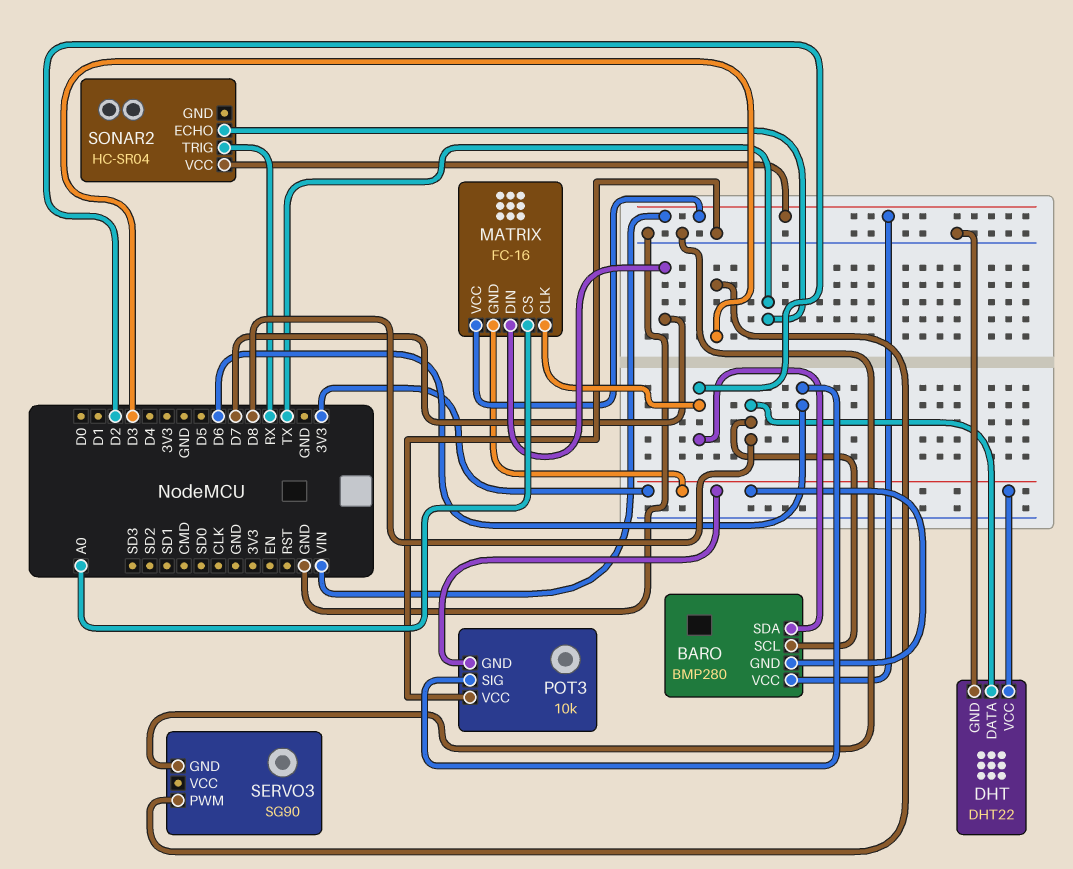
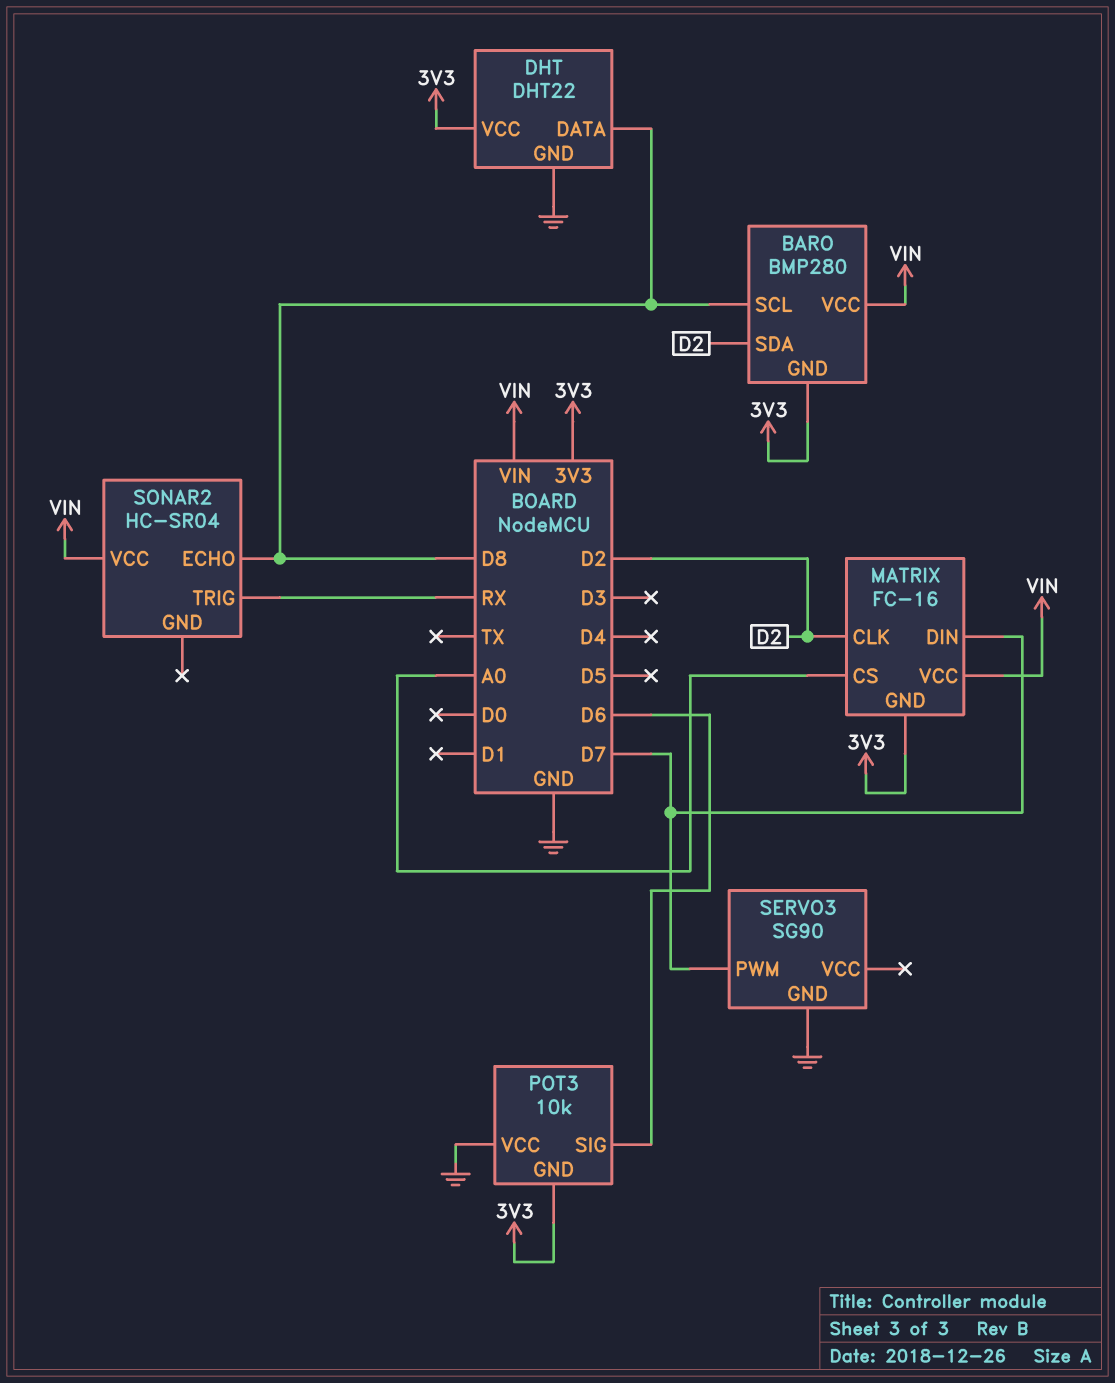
SERVO3 pin PWM: D3 -> D7
SONAR2 pin ECHO: TX -> D8

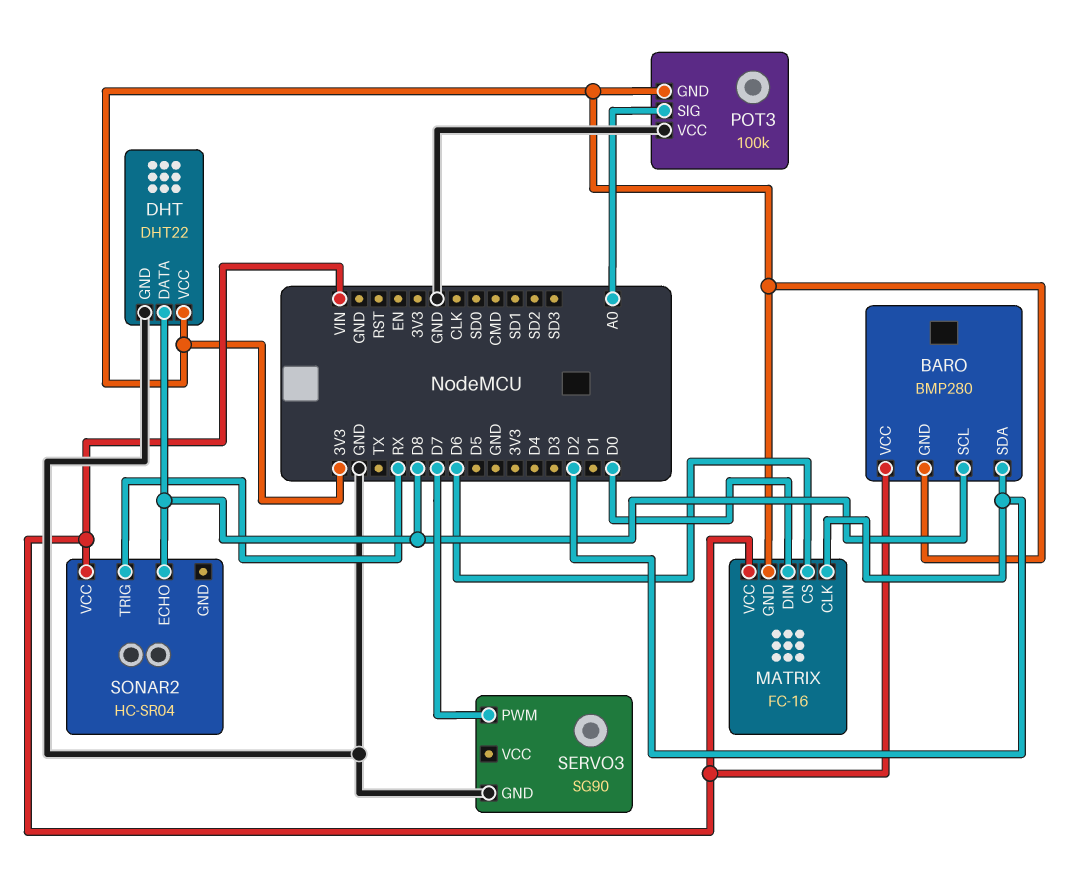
MATRIX pin CS: A0 -> D6
MATRIX pin DIN: D7 -> D0
POT3: 10k -> 100k
POT3 pin SIG: D6 -> A0

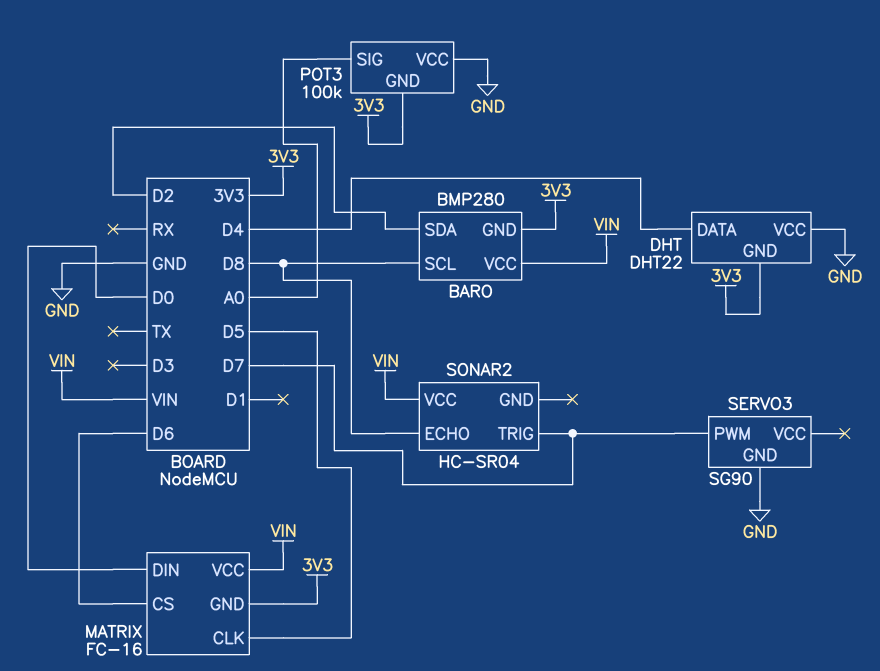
DHT pin DATA: D8 -> D4
DHT pin GND: GND -> 3V3
DHT pin VCC: 3V3 -> GND
MATRIX pin CLK: D2 -> D5
SONAR2 pin TRIG: RX -> D7

